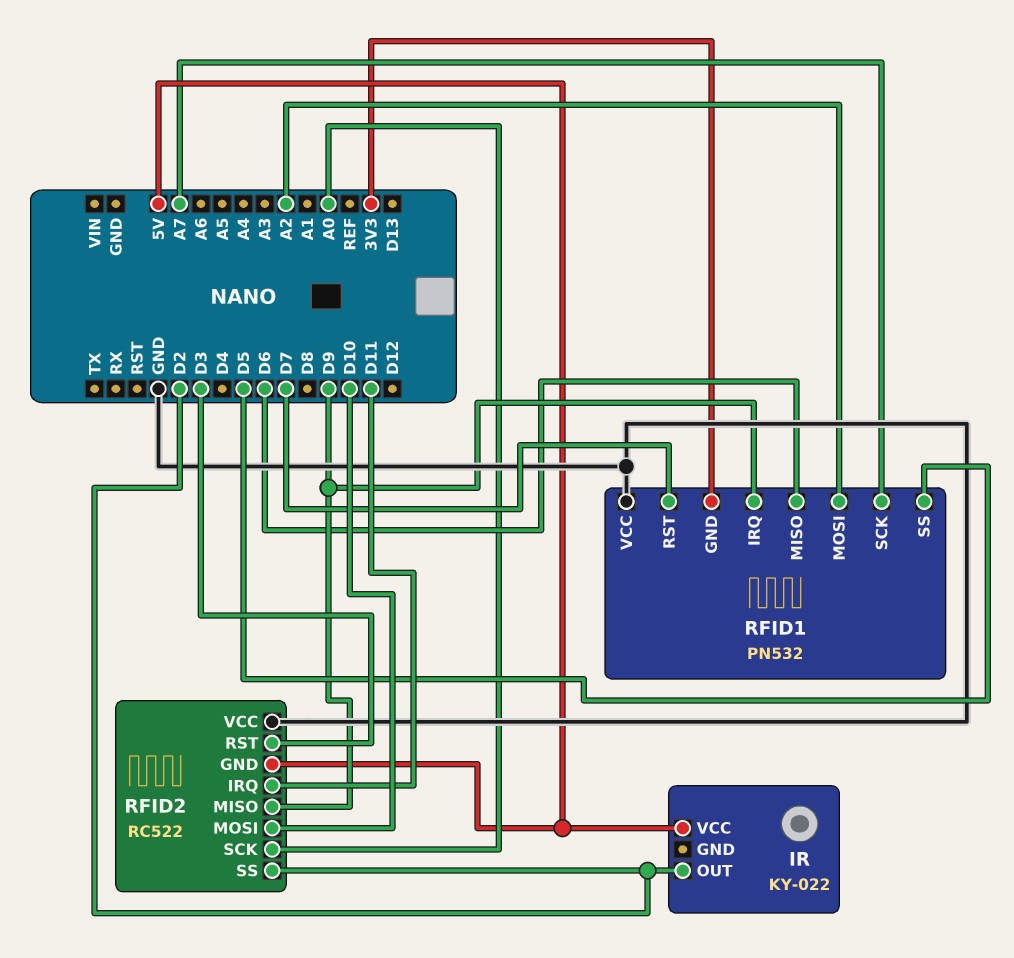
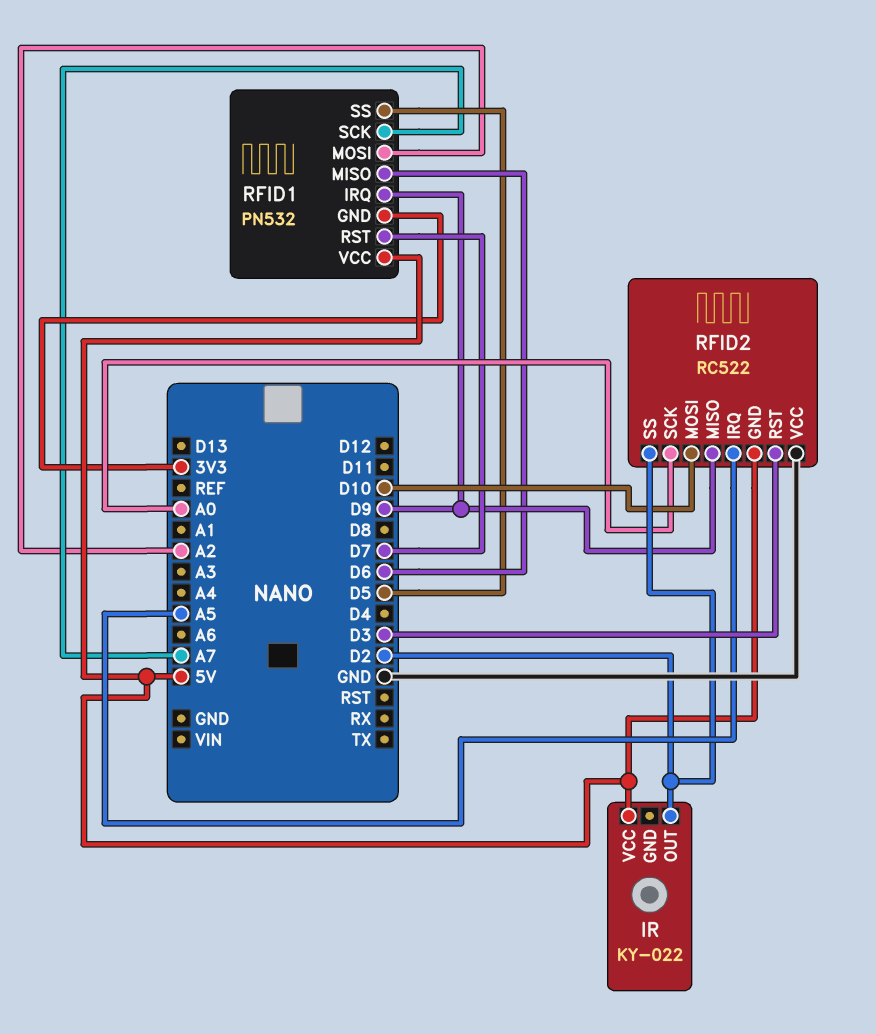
RFID1 pin VCC: GND -> 5V
RFID2 pin IRQ: D11 -> A5

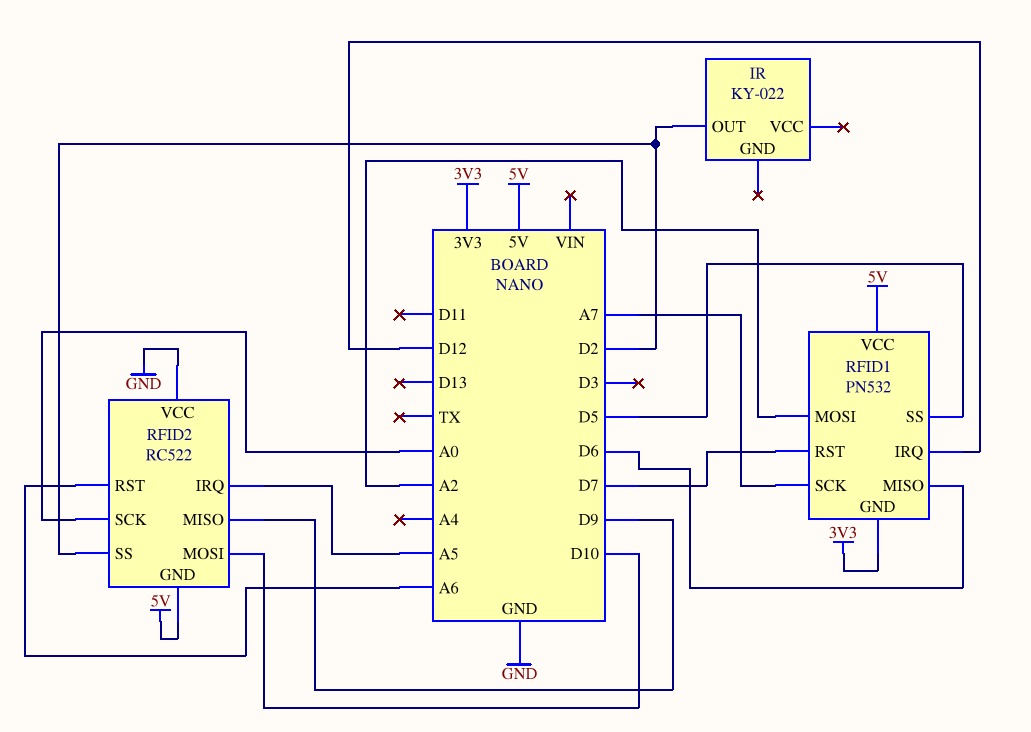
IR pin VCC: 5V -> none
RFID1 pin IRQ: D9 -> D12
RFID2 pin RST: D3 -> A6

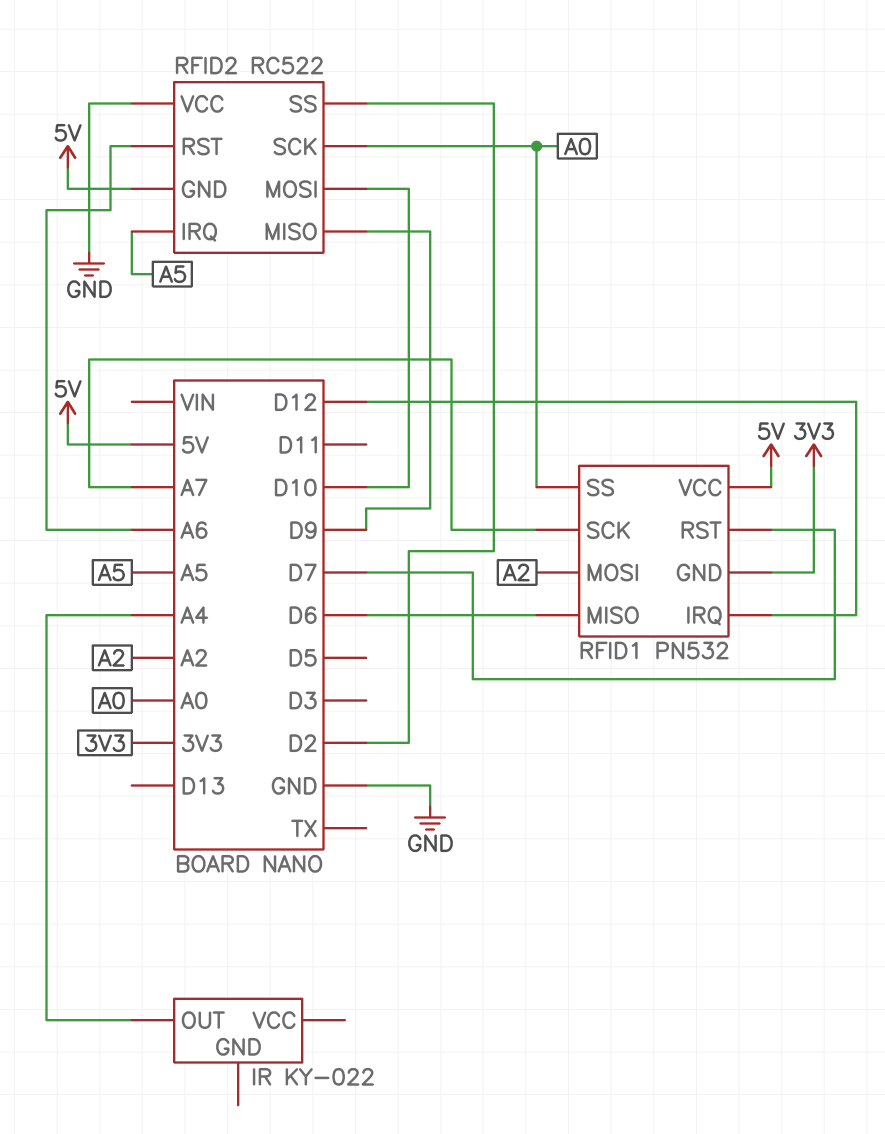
IR pin OUT: D2 -> A4
RFID1 pin SS: D5 -> A0

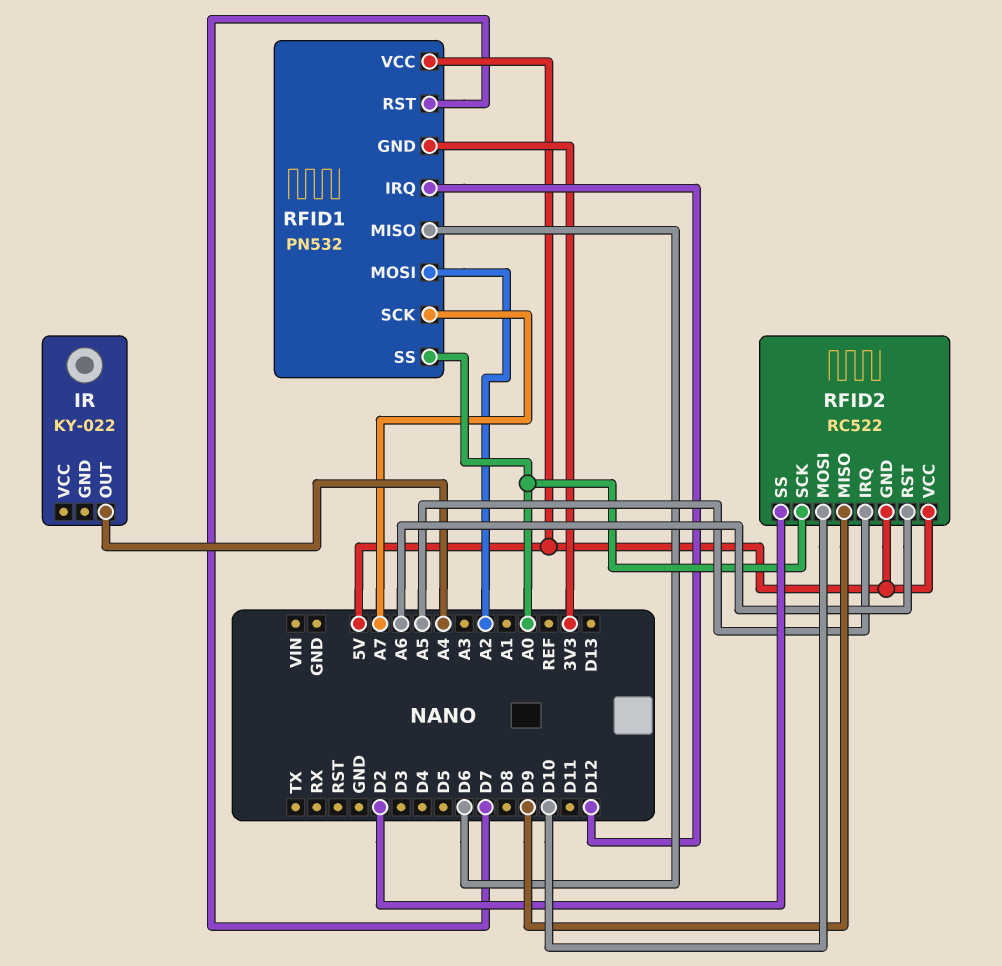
RFID2 pin VCC: GND -> 5V

